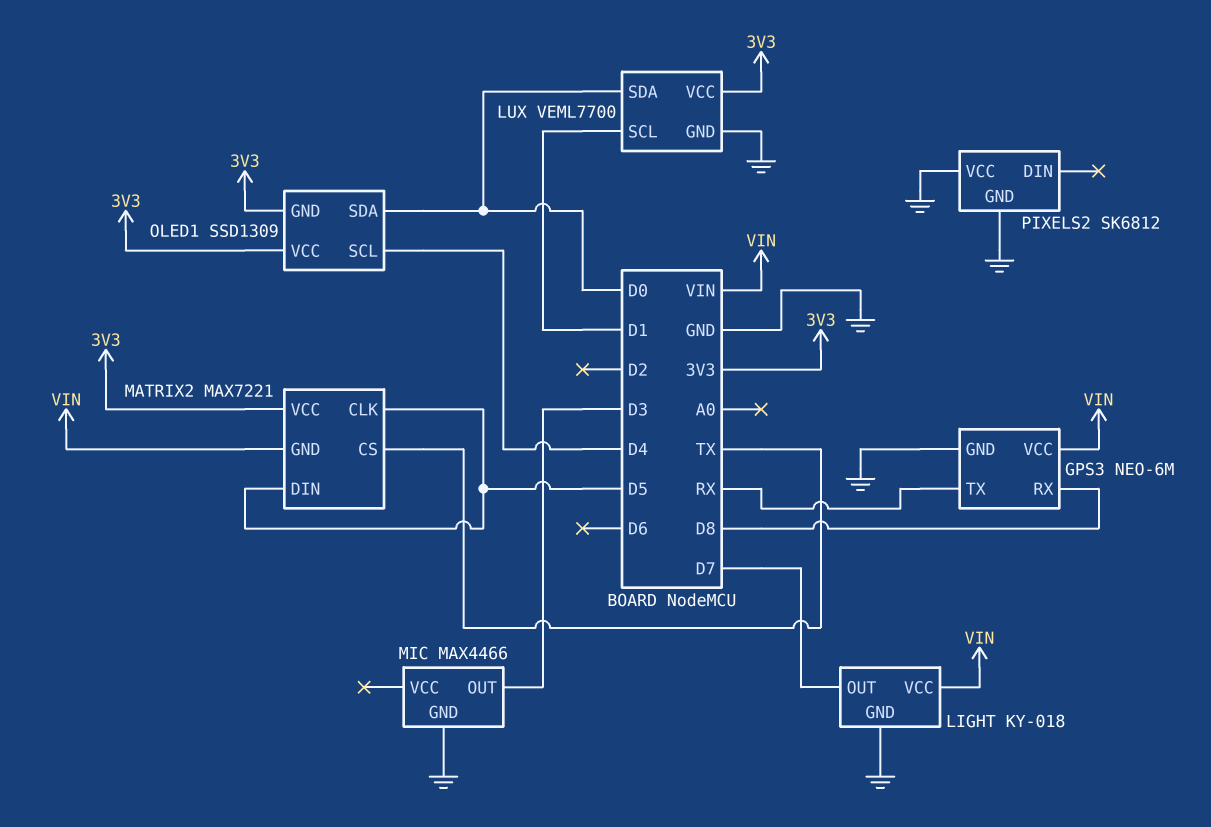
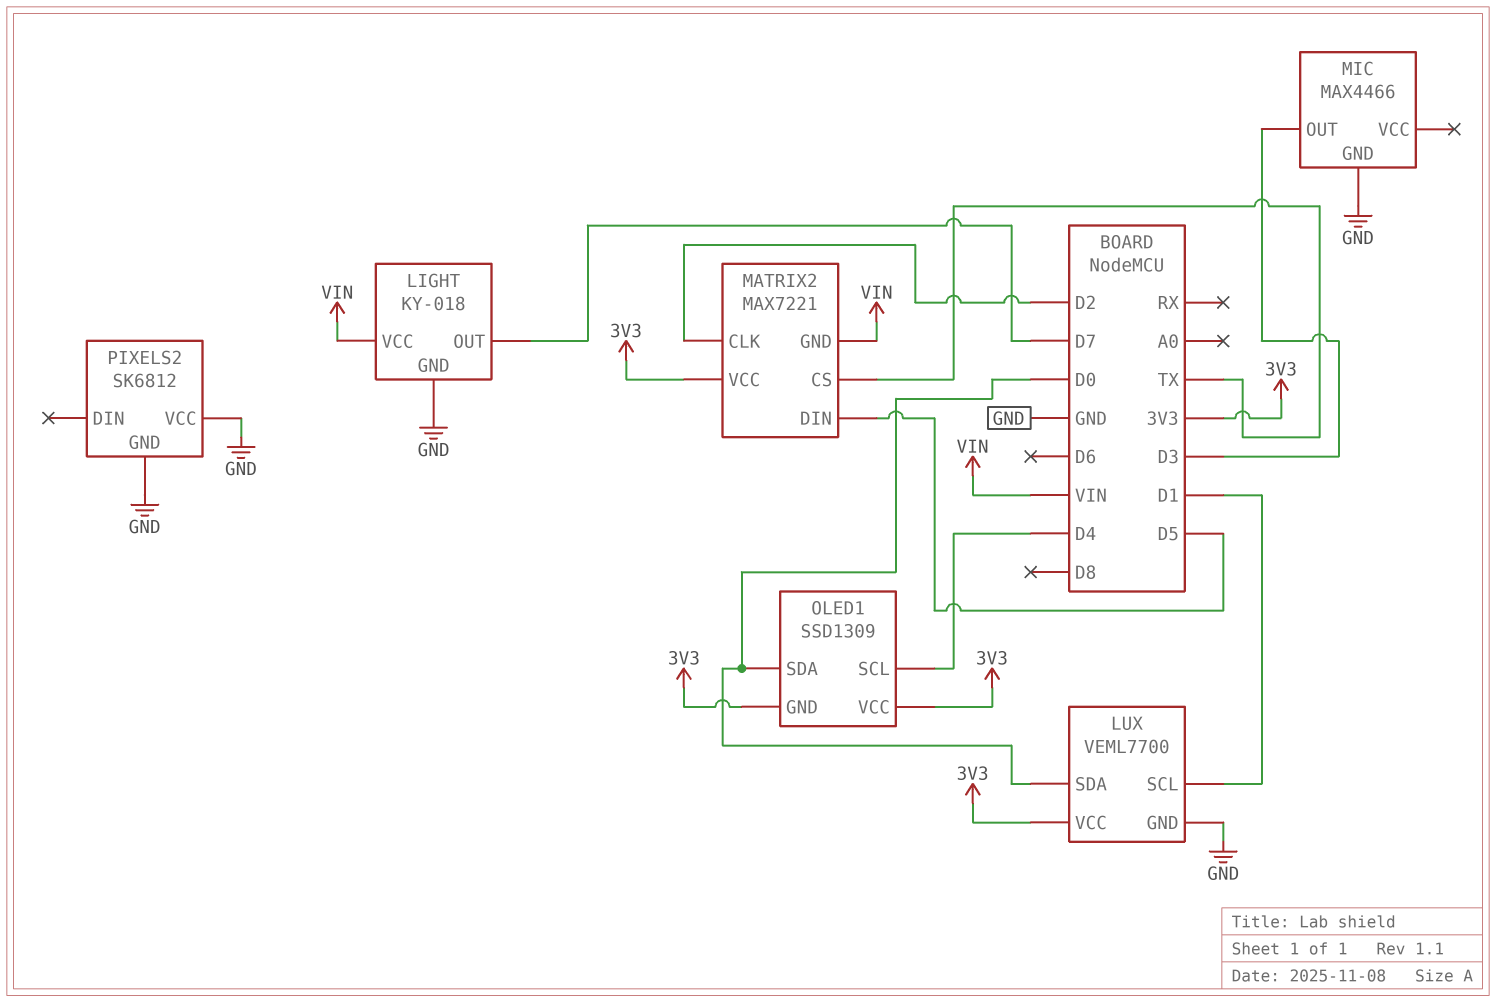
GPS3: NEO-6M -> none
GPS3 pin GND: GND -> none
GPS3 pin RX: D8 -> none
GPS3 pin TX: RX -> none
GPS3 pin VCC: VIN -> none
MATRIX2 pin CLK: D5 -> D2

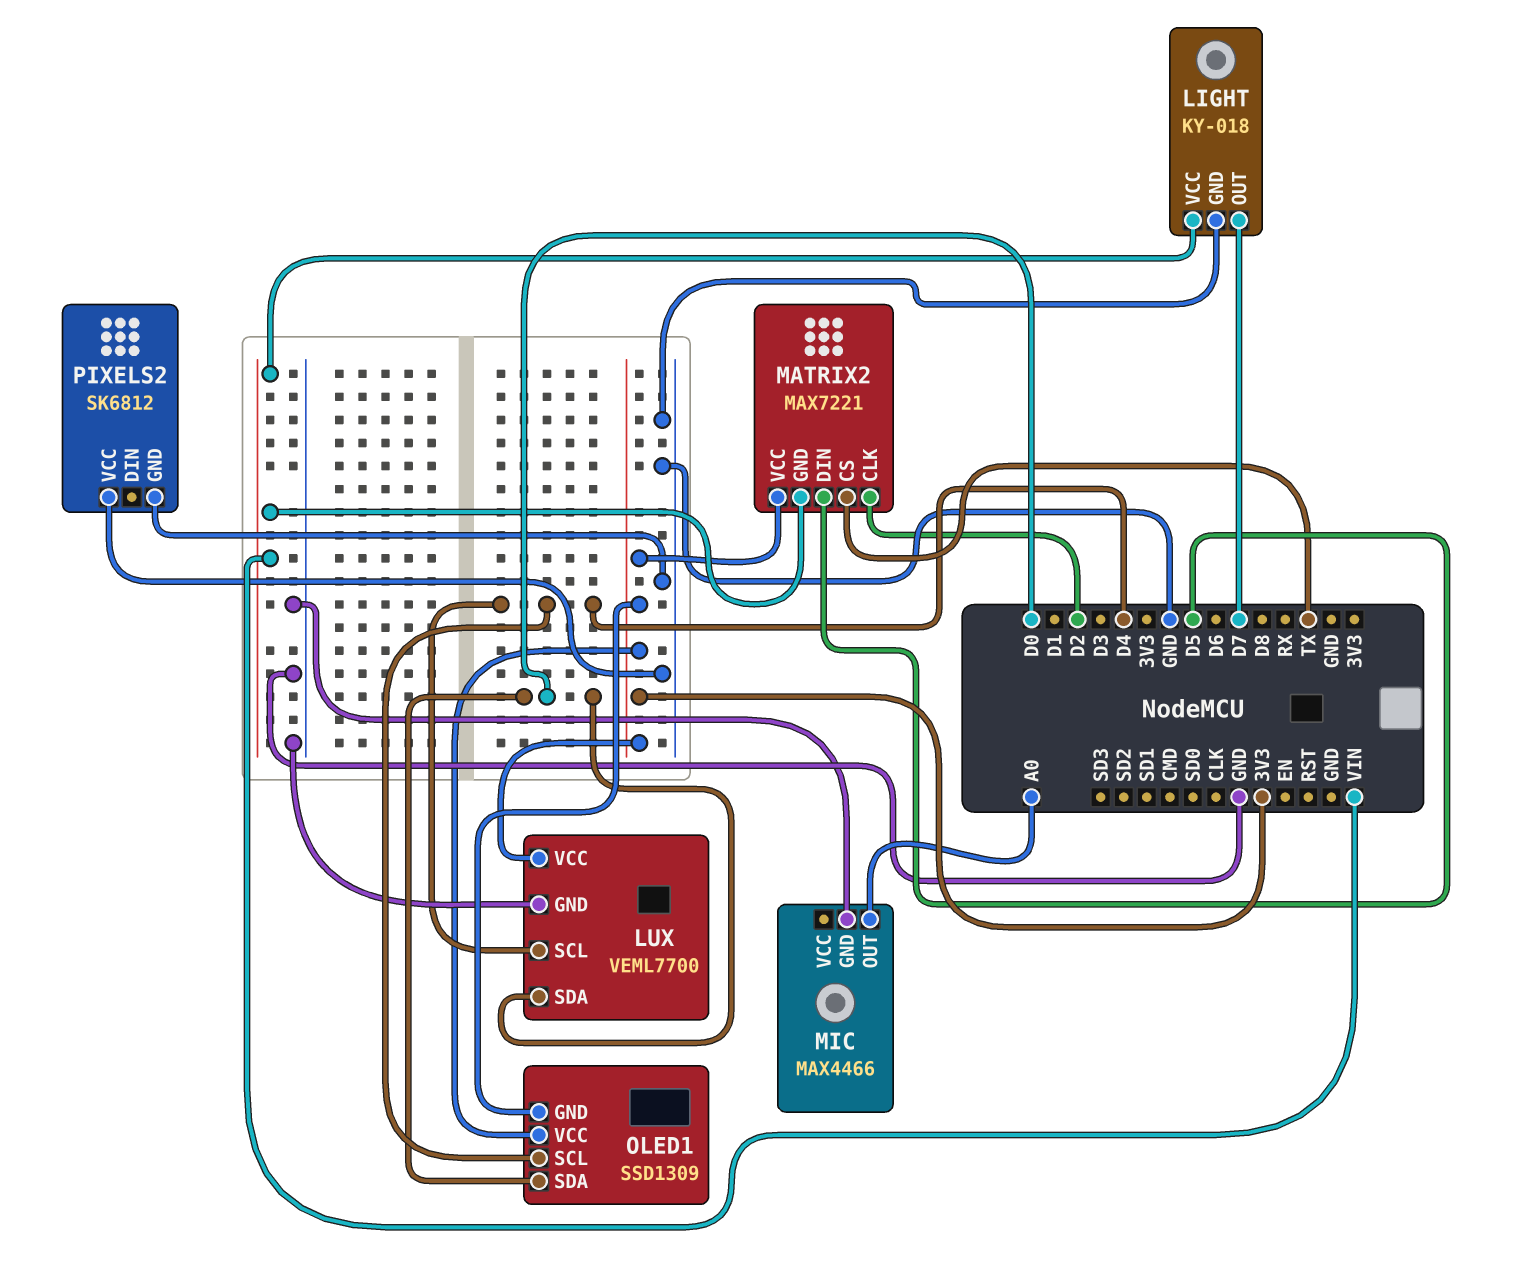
LUX pin SCL: D1 -> D4
MIC pin OUT: D3 -> A0

